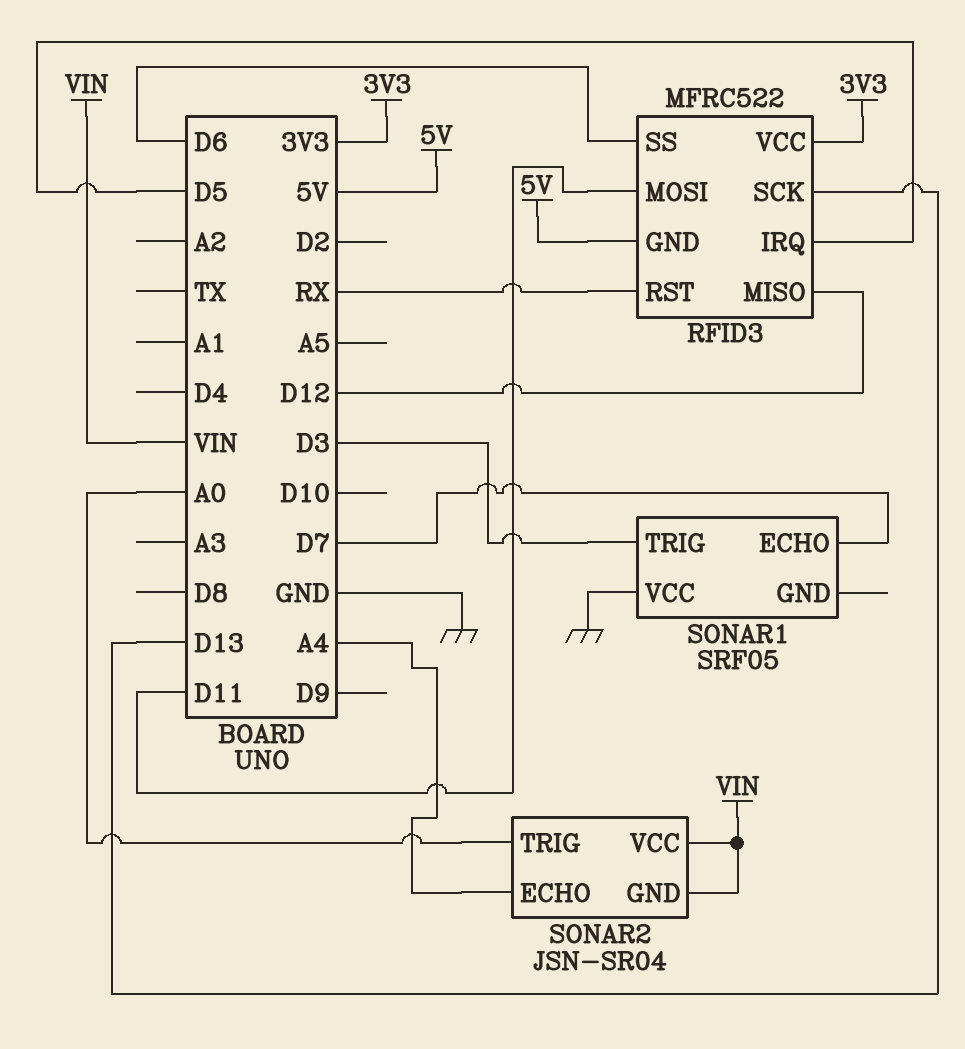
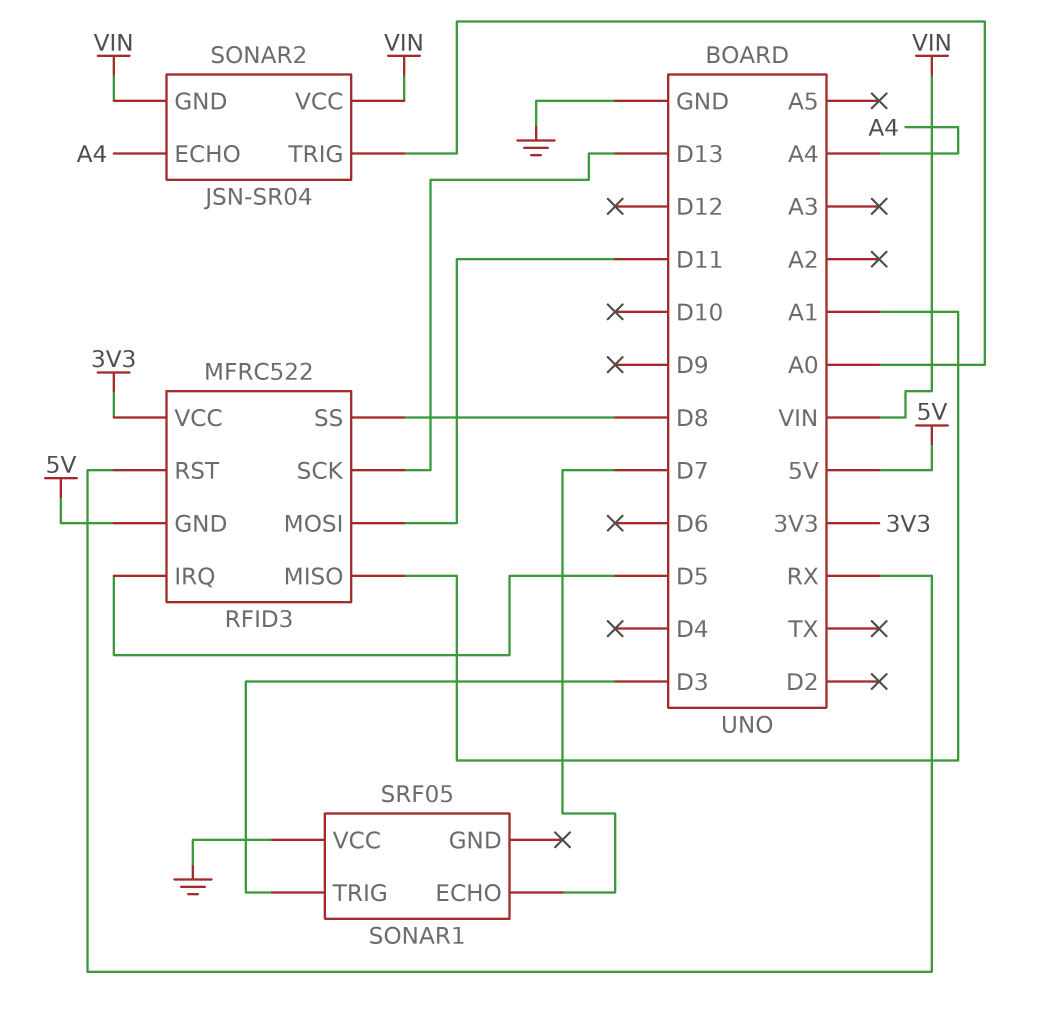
RFID3 pin MISO: D12 -> A1
RFID3 pin SS: D6 -> D8

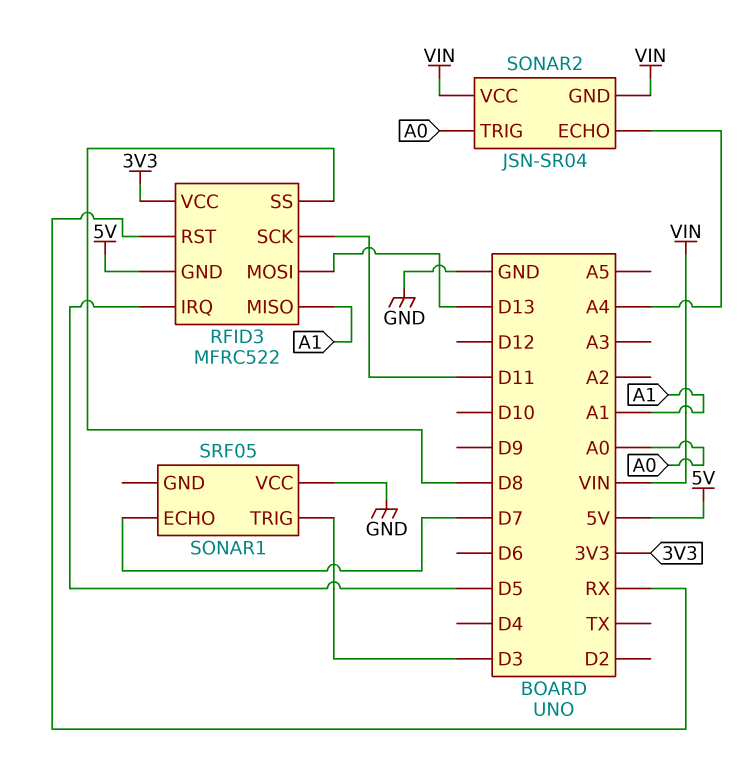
RFID3 pin MOSI: D11 -> D13
RFID3 pin SCK: D13 -> D11

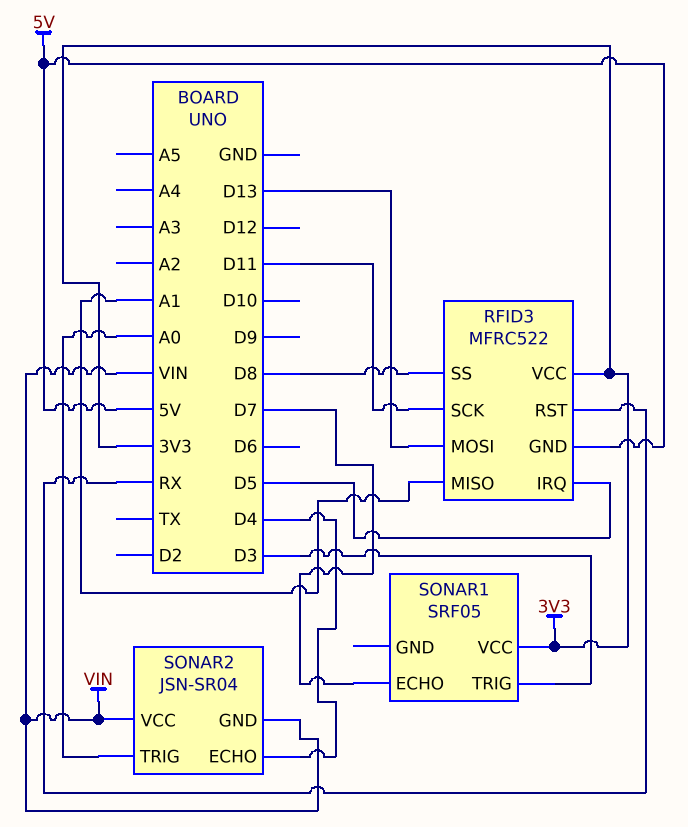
SONAR1 pin VCC: GND -> 3V3
SONAR2 pin ECHO: A4 -> D4

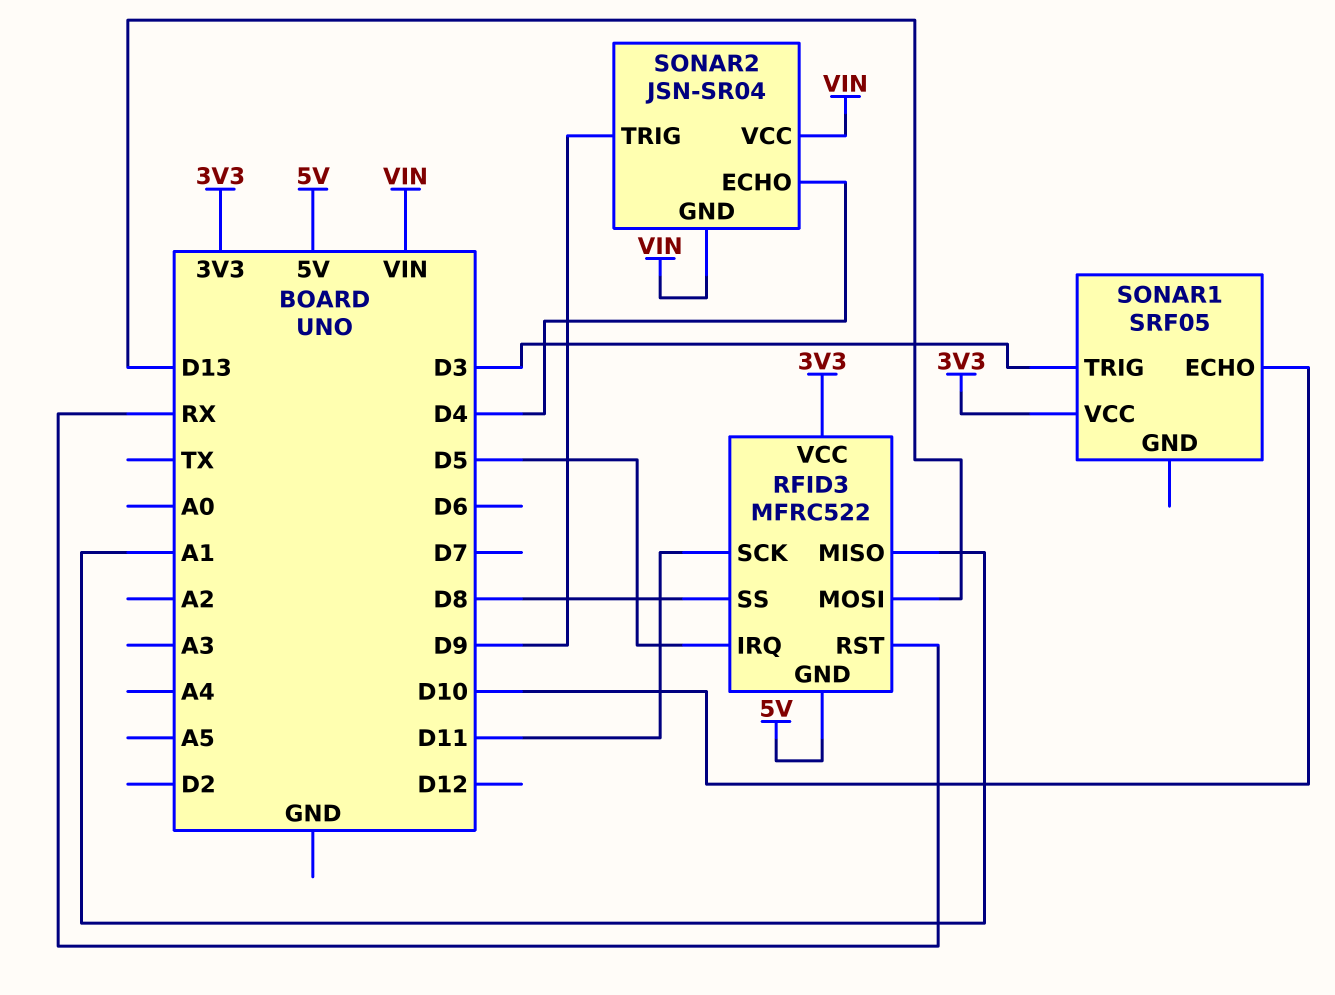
SONAR1 pin ECHO: D7 -> D10
SONAR2 pin TRIG: A0 -> D9

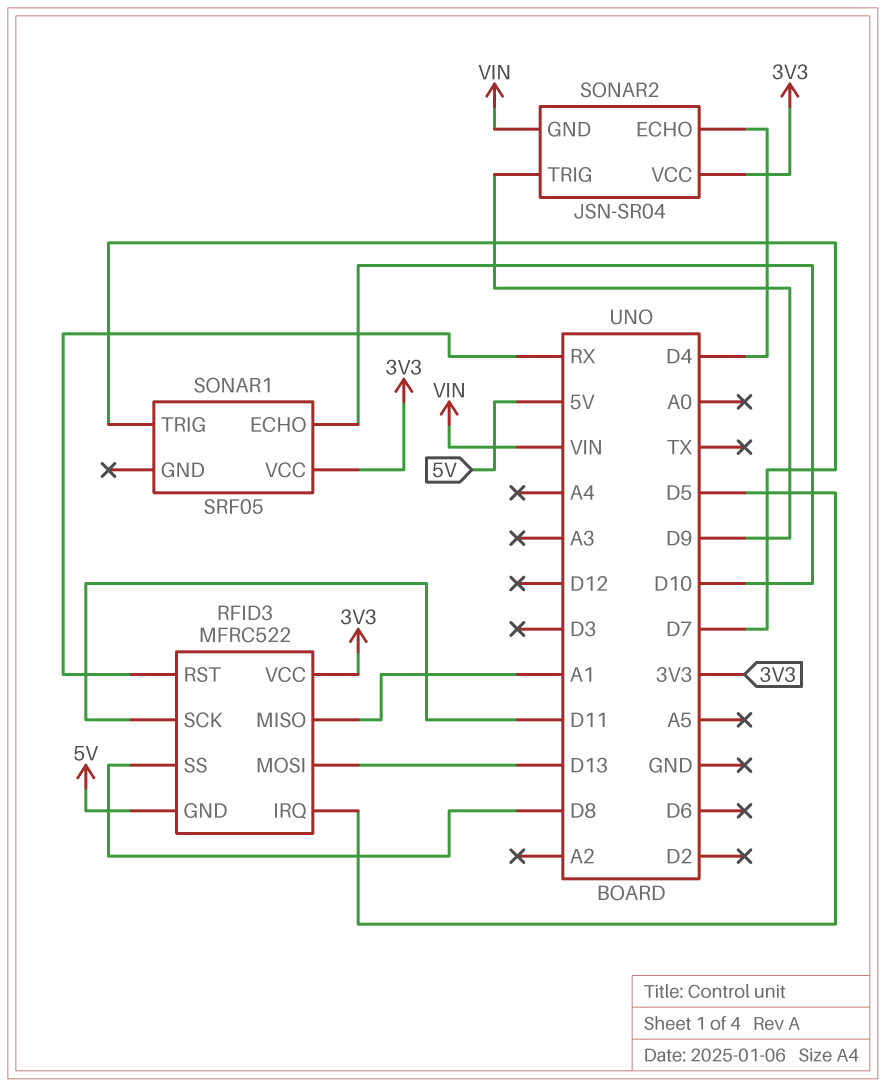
SONAR1 pin TRIG: D3 -> D7
SONAR2 pin VCC: VIN -> 3V3

